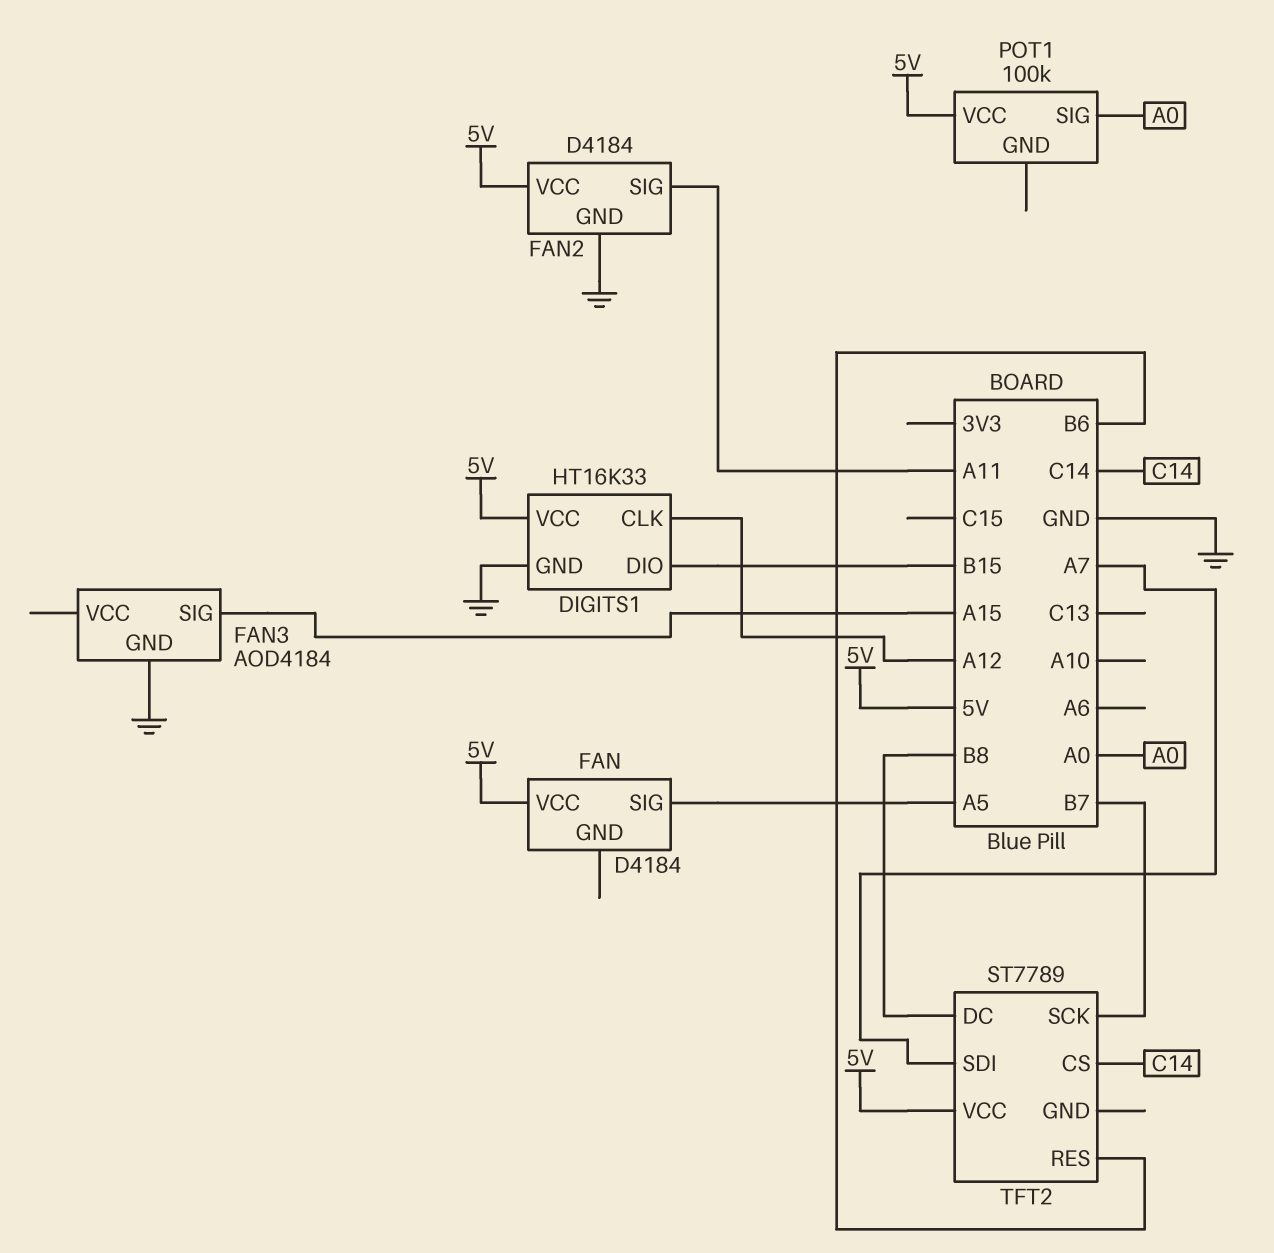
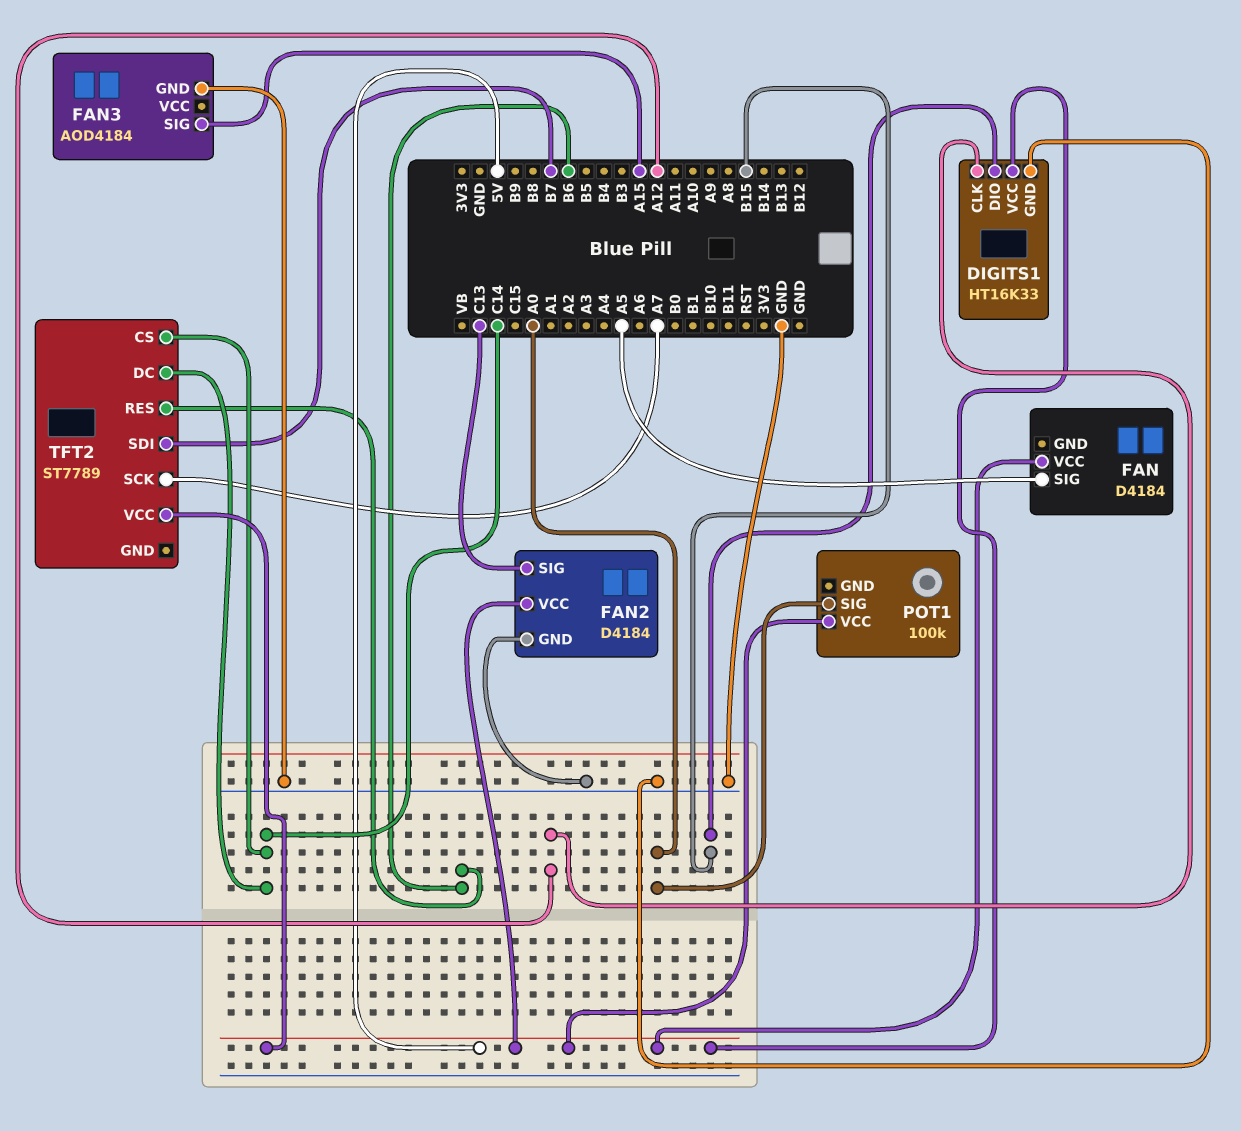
FAN2 pin SIG: A11 -> C13
TFT2 pin DC: B8 -> C14
TFT2 pin SCK: B7 -> A7
TFT2 pin SDI: A7 -> B7

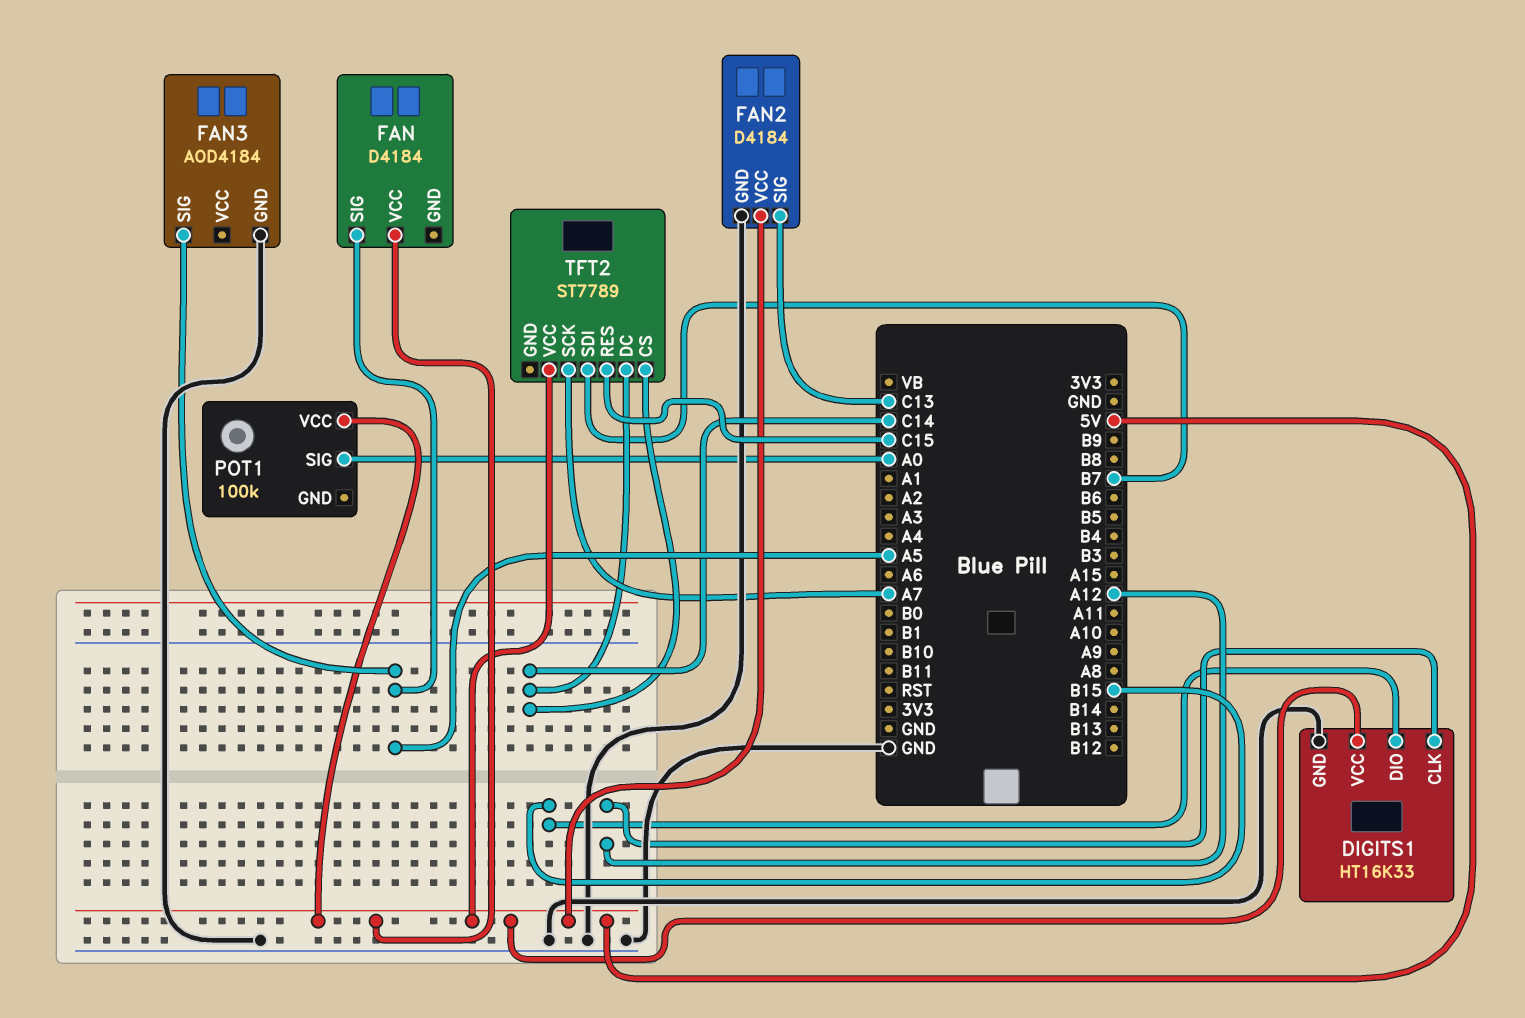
FAN3 pin SIG: A15 -> A5
TFT2 pin RES: B6 -> C15

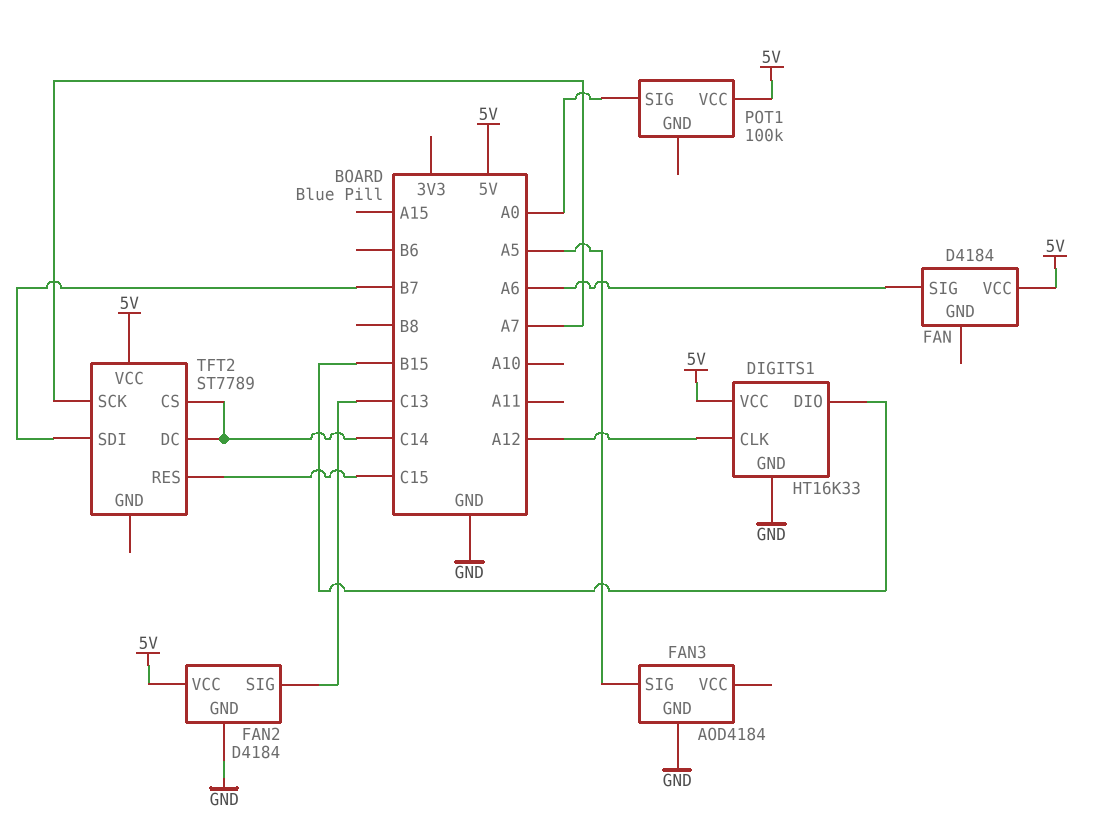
FAN pin SIG: A5 -> A6

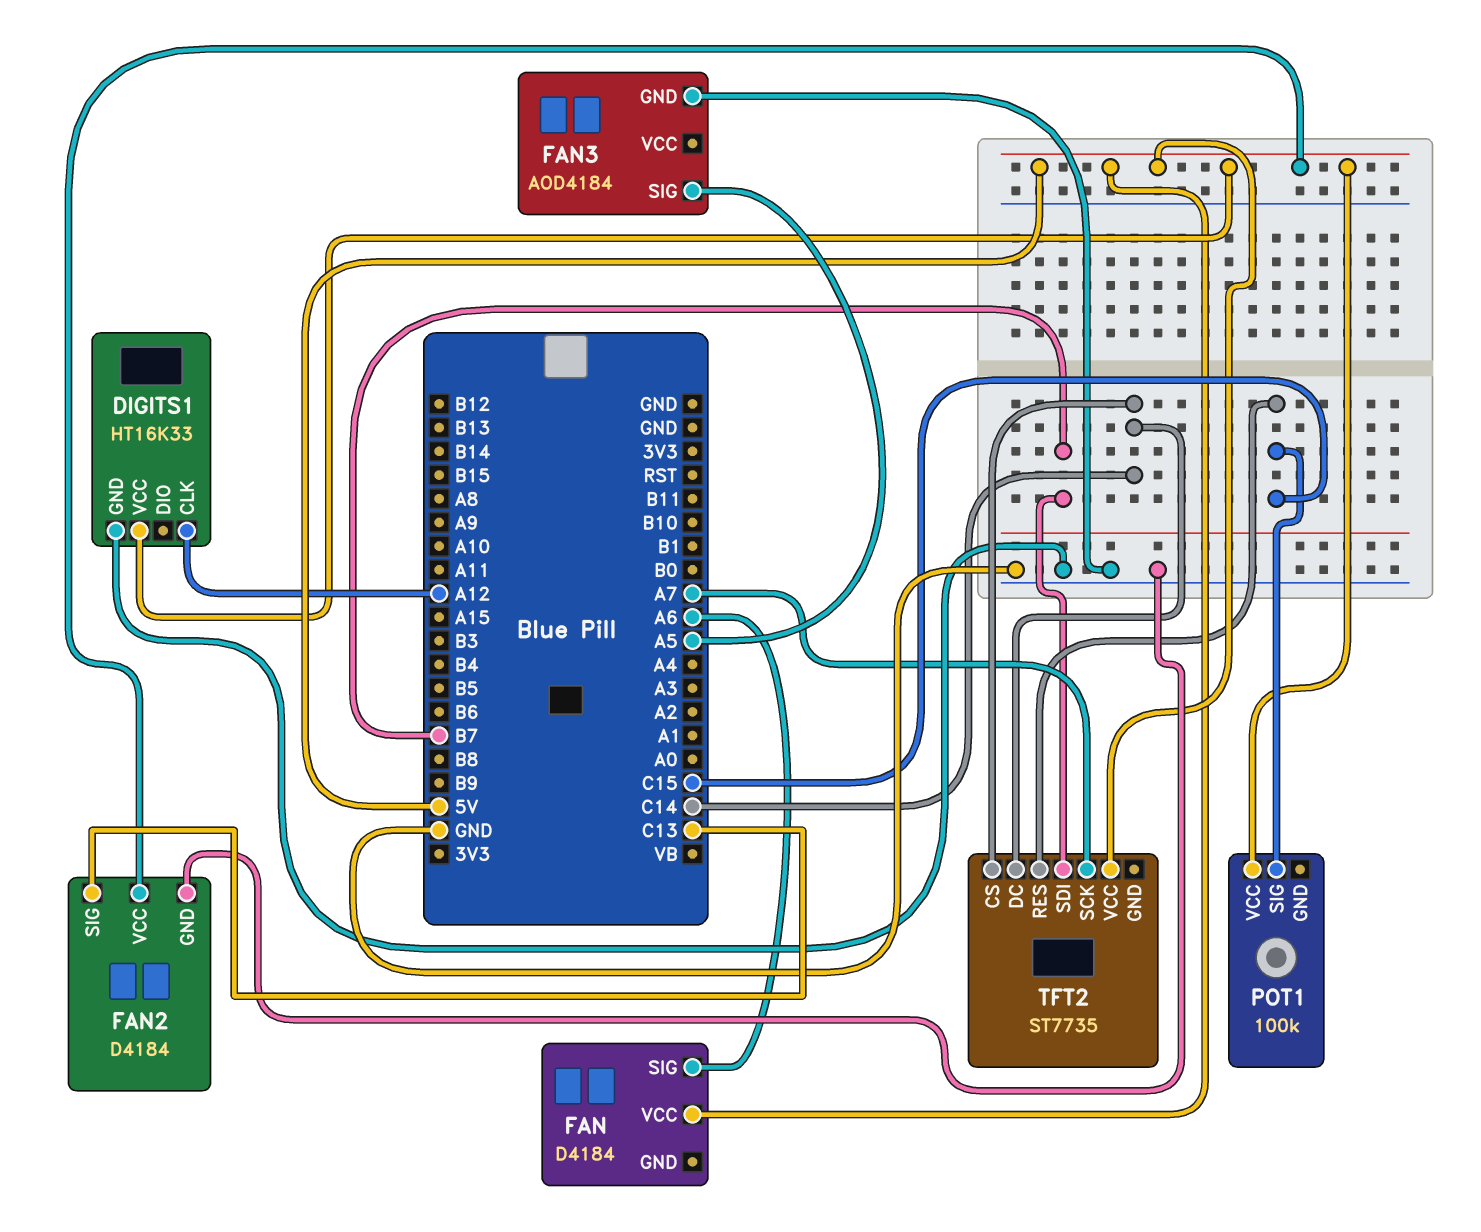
DIGITS1 pin DIO: B15 -> none
POT1 pin SIG: A0 -> C15
TFT2: ST7789 -> ST7735

